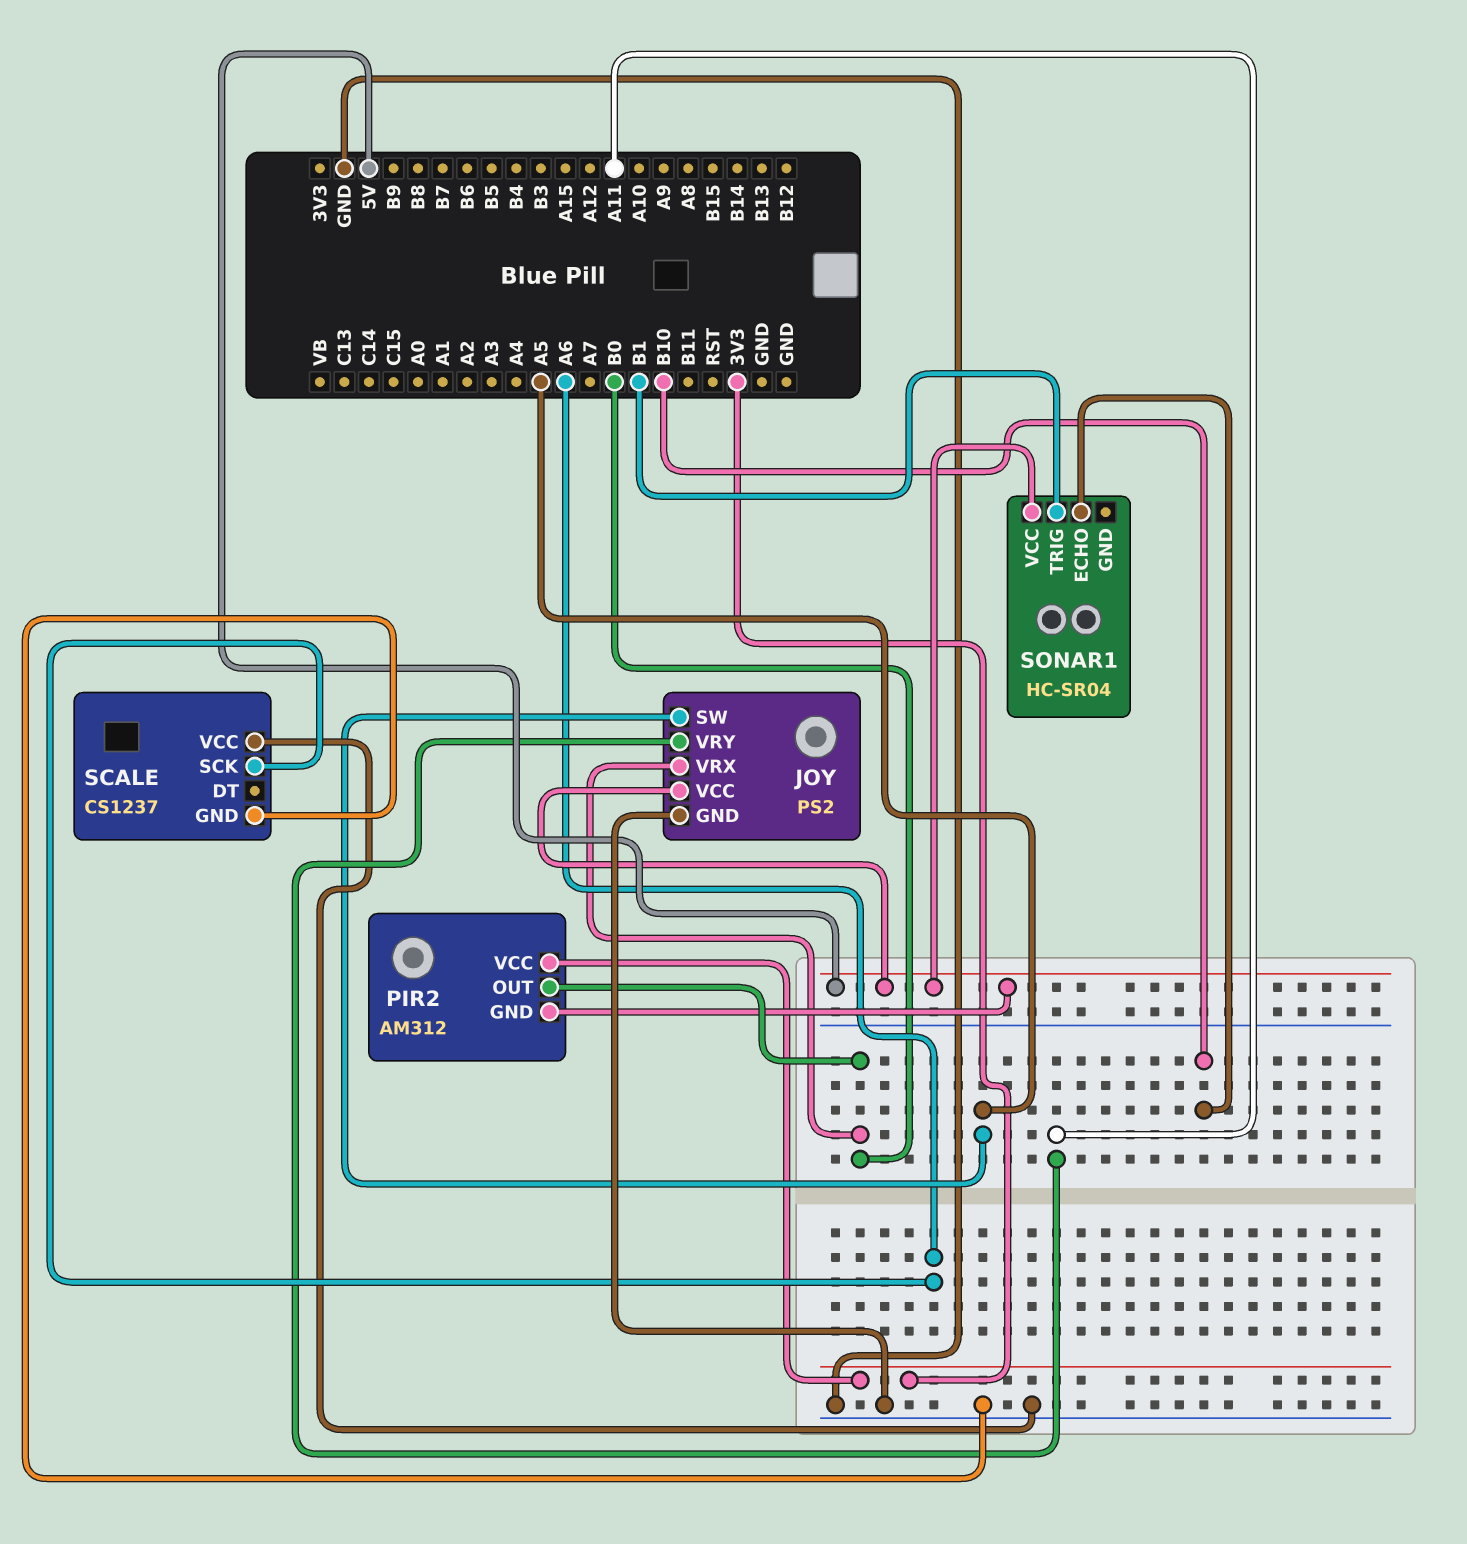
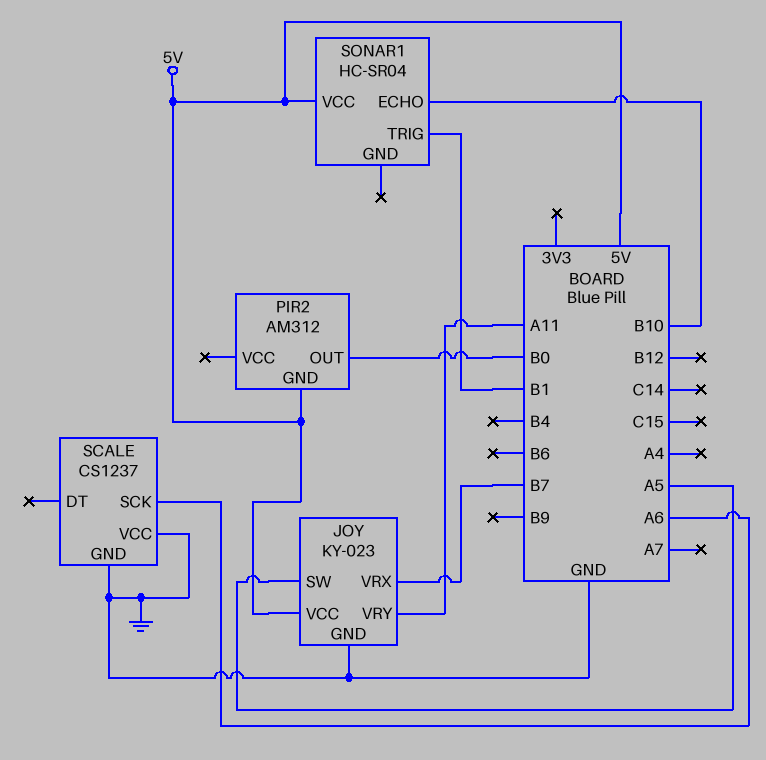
JOY: PS2 -> KY-023
JOY pin VRX: B0 -> B7
PIR2 pin VCC: 3V3 -> none

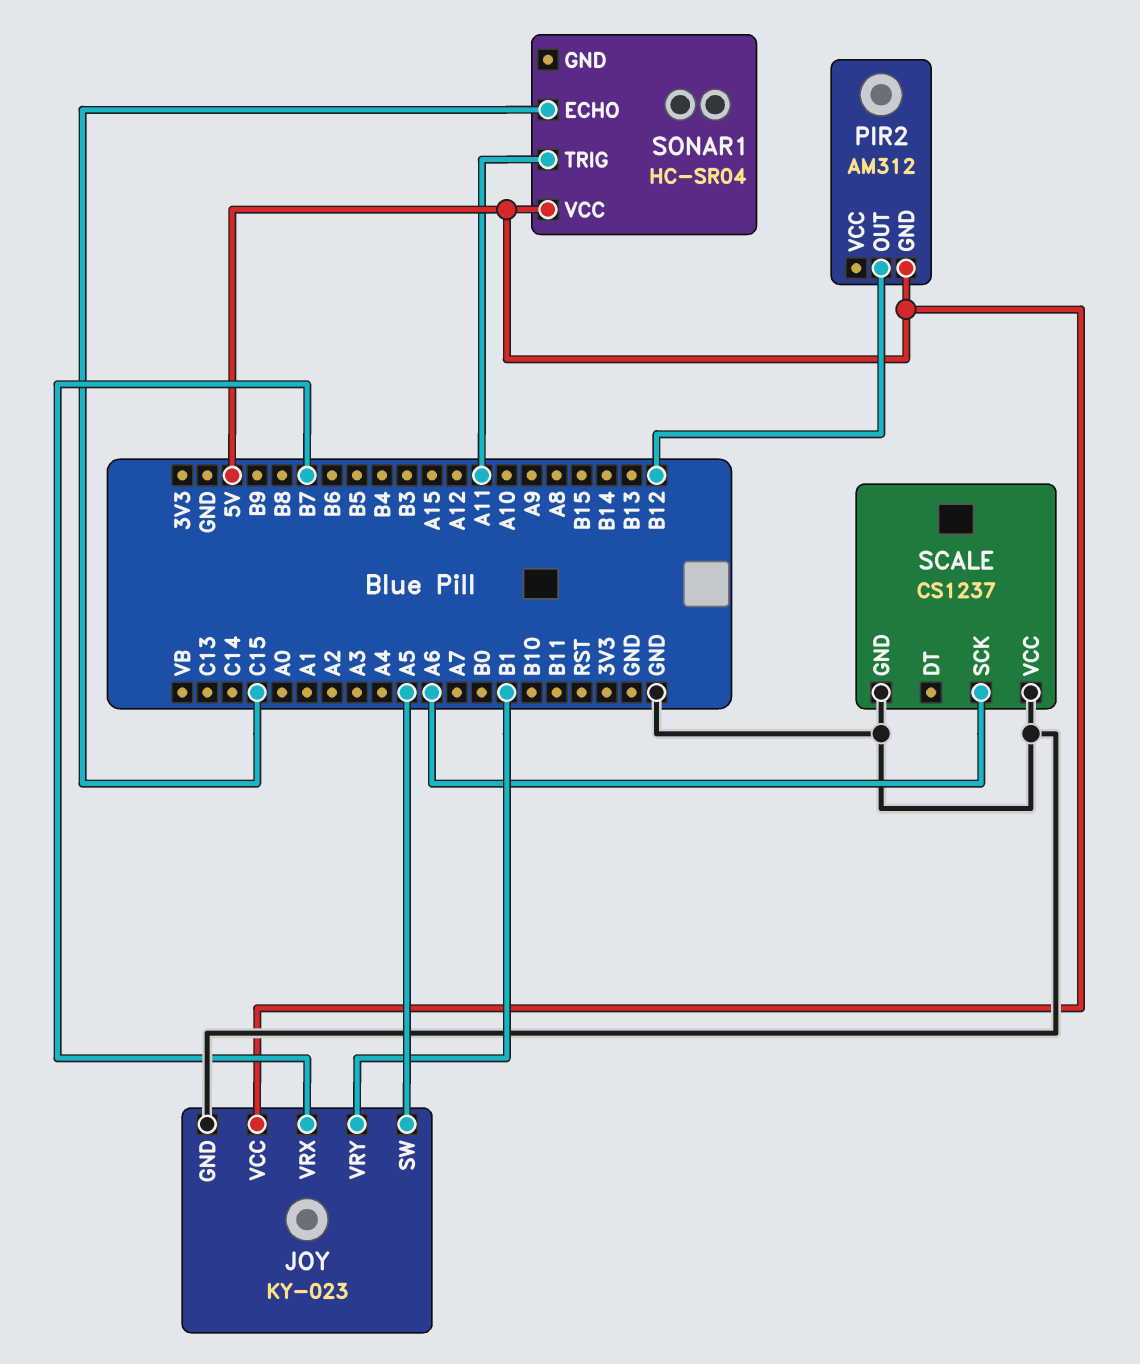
JOY pin VRY: A11 -> B1
PIR2 pin OUT: B0 -> B12
SONAR1 pin ECHO: B10 -> C15
SONAR1 pin TRIG: B1 -> A11

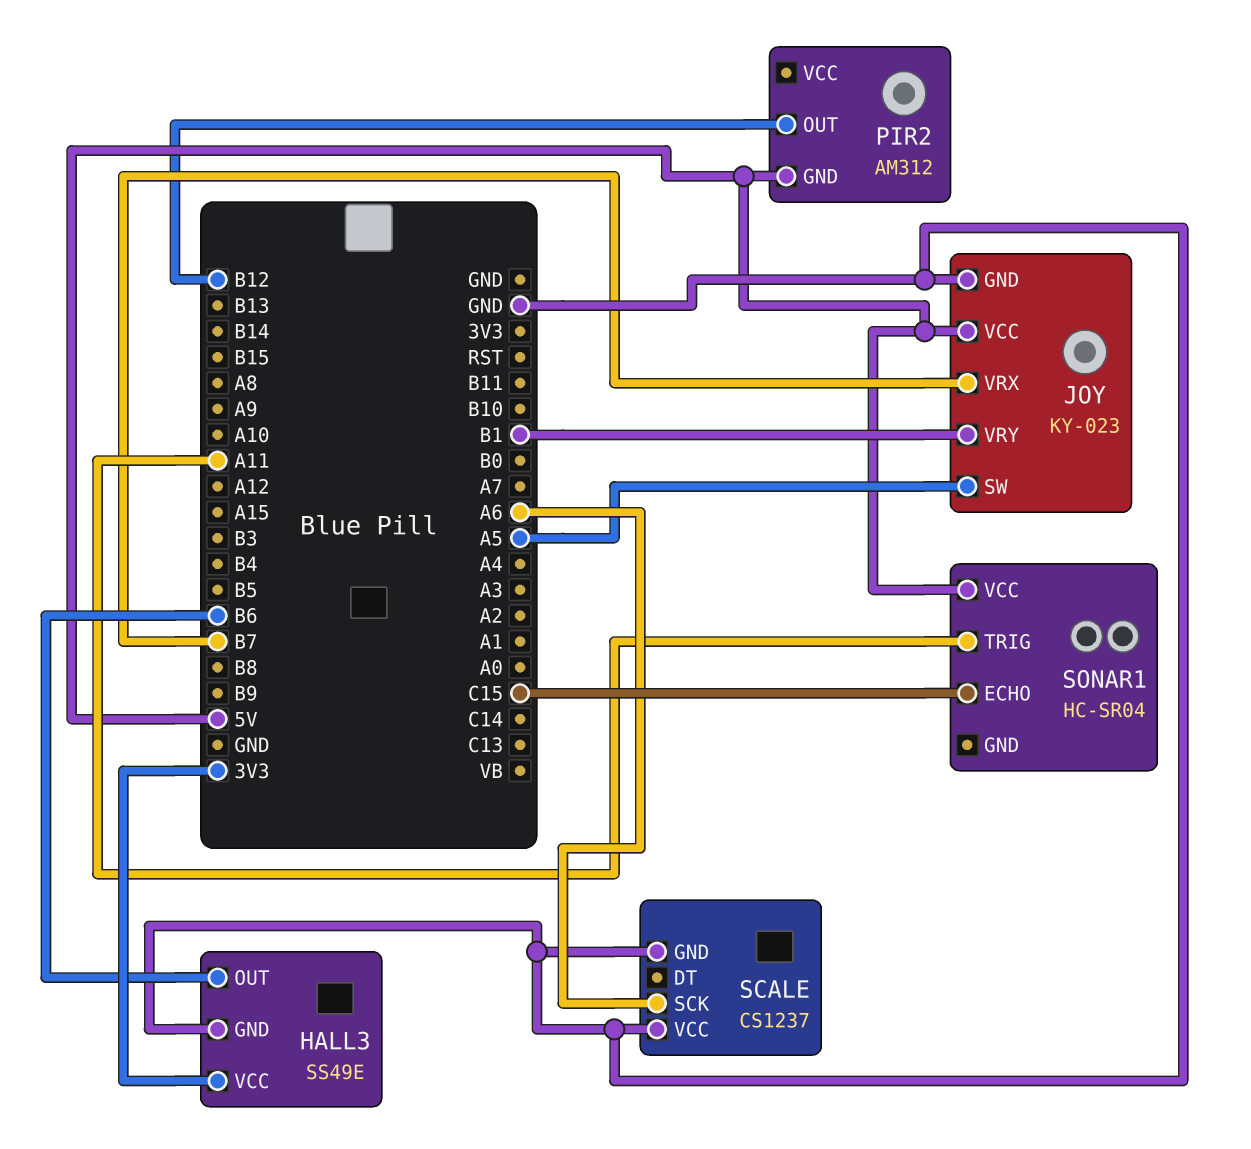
HALL3: none -> SS49E
HALL3 pin GND: none -> GND
HALL3 pin OUT: none -> B6
HALL3 pin VCC: none -> 3V3

